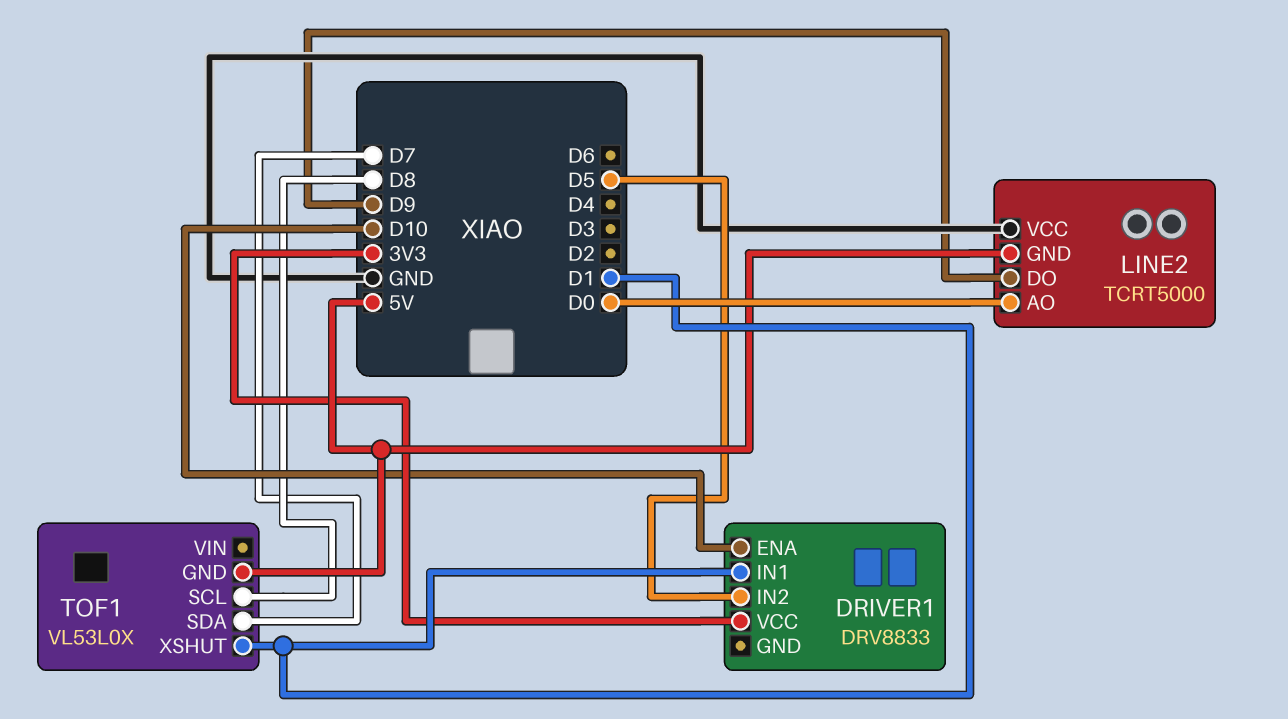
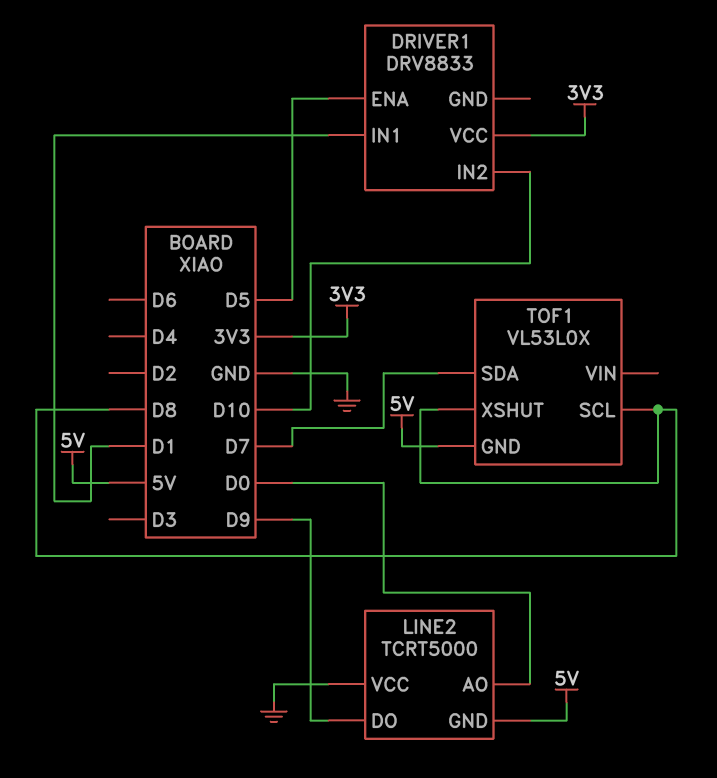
DRIVER1 pin ENA: D10 -> D5
DRIVER1 pin IN2: D5 -> D10
TOF1 pin XSHUT: D1 -> D8

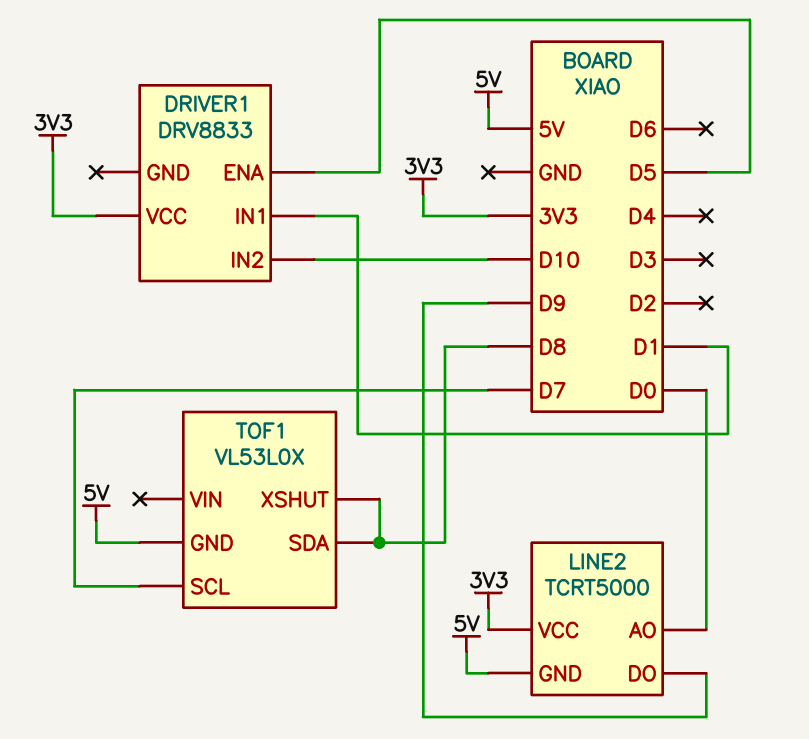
LINE2 pin VCC: GND -> 3V3
TOF1 pin SCL: D8 -> D7
TOF1 pin SDA: D7 -> D8

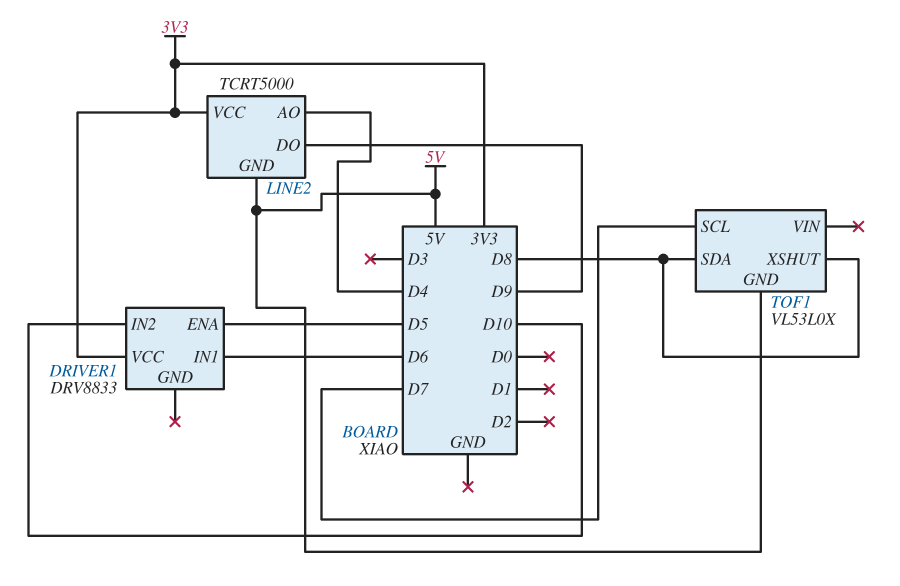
DRIVER1 pin IN1: D1 -> D6
LINE2 pin AO: D0 -> D4

